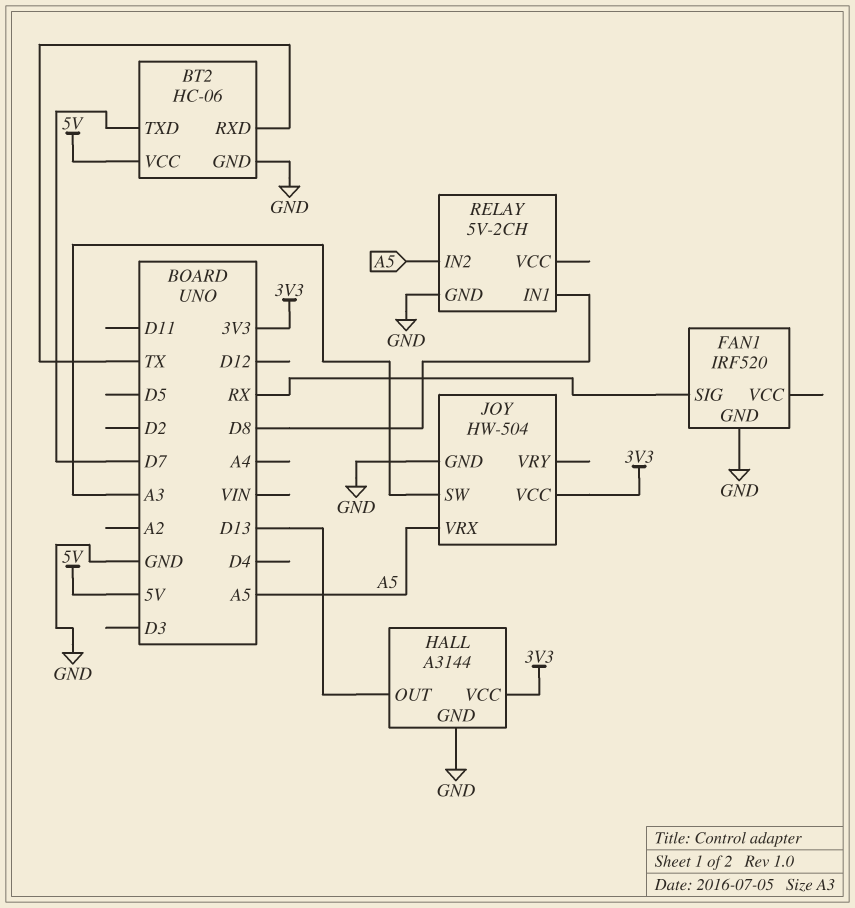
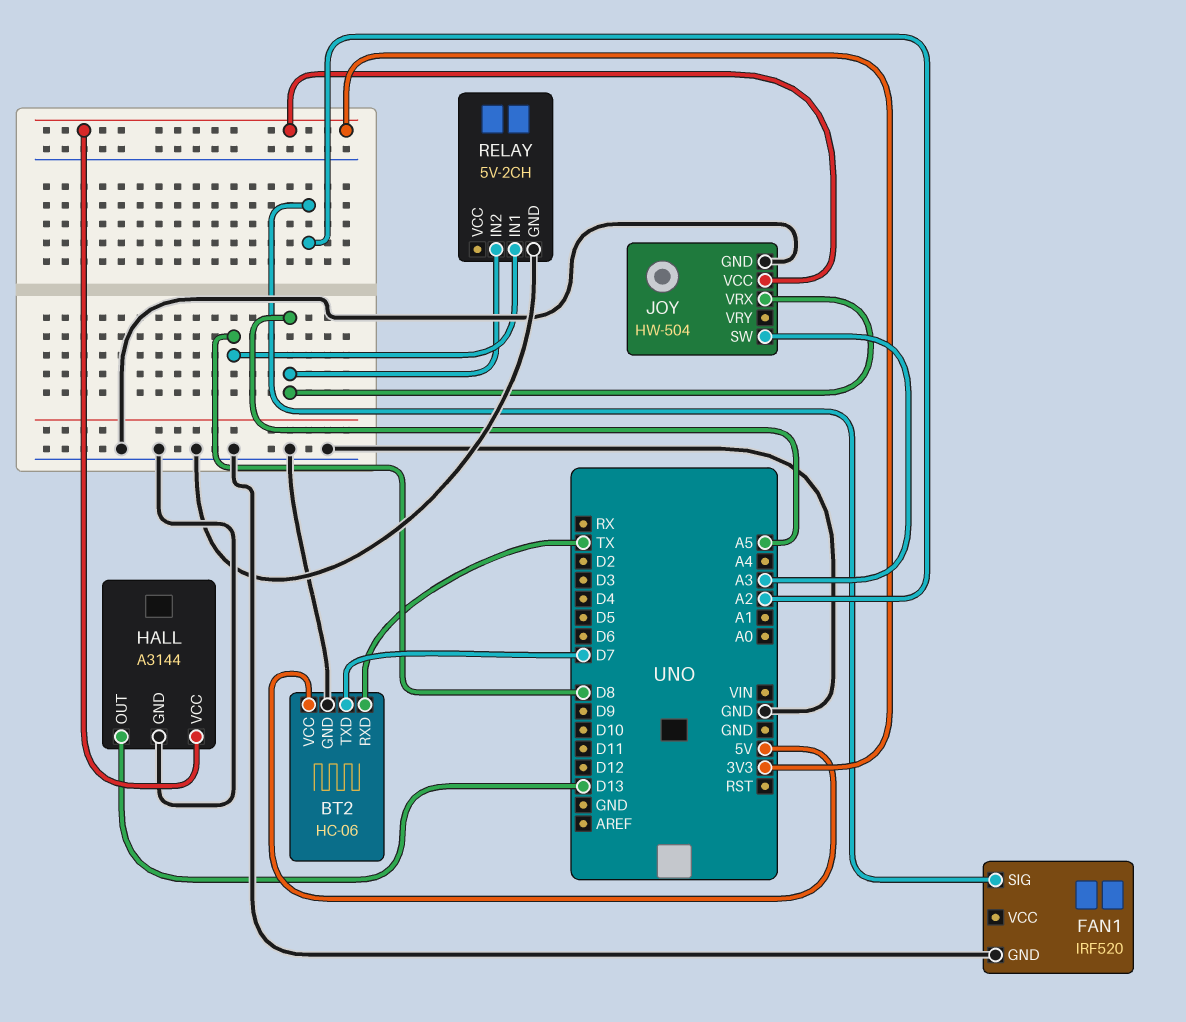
FAN1 pin SIG: RX -> A2

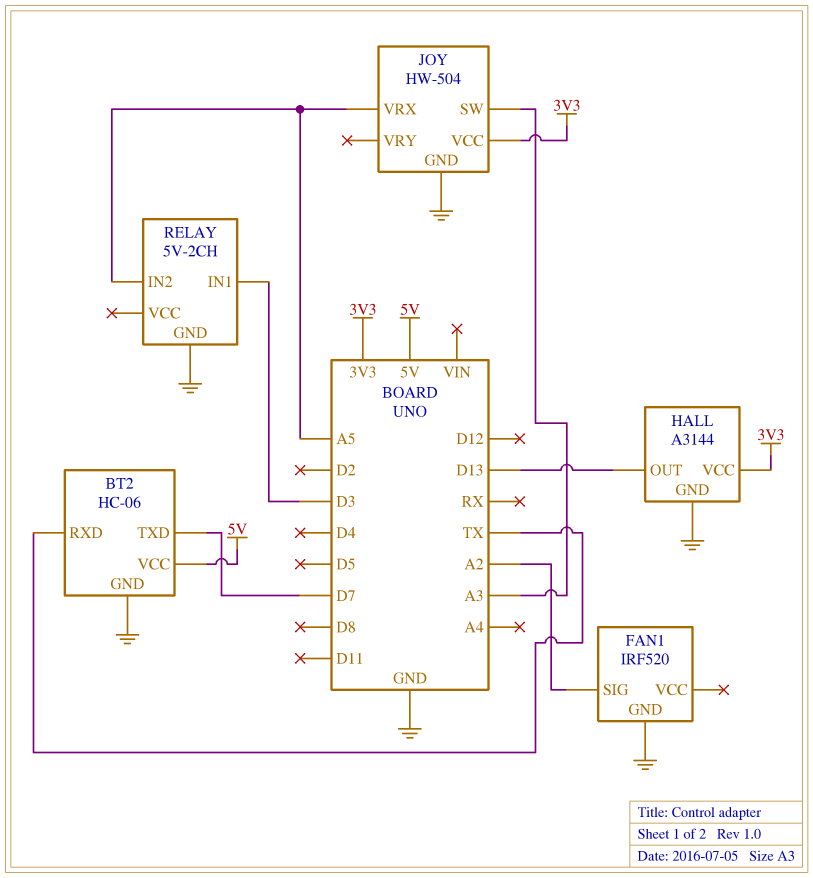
RELAY pin IN1: D8 -> D3

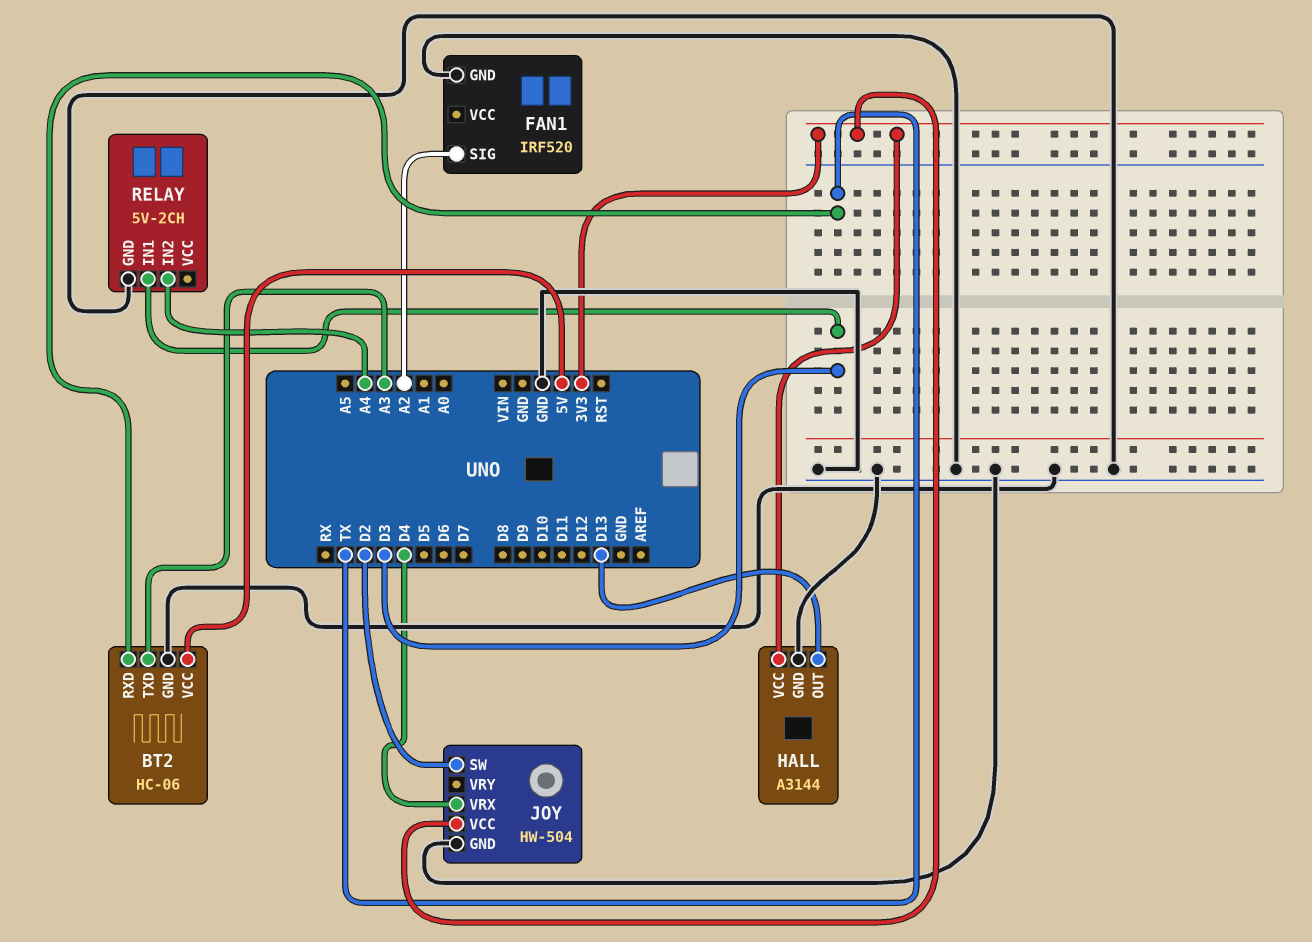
BT2 pin TXD: D7 -> A3
JOY pin SW: A3 -> D2
JOY pin VRX: A5 -> D4
RELAY pin IN2: A5 -> A4

